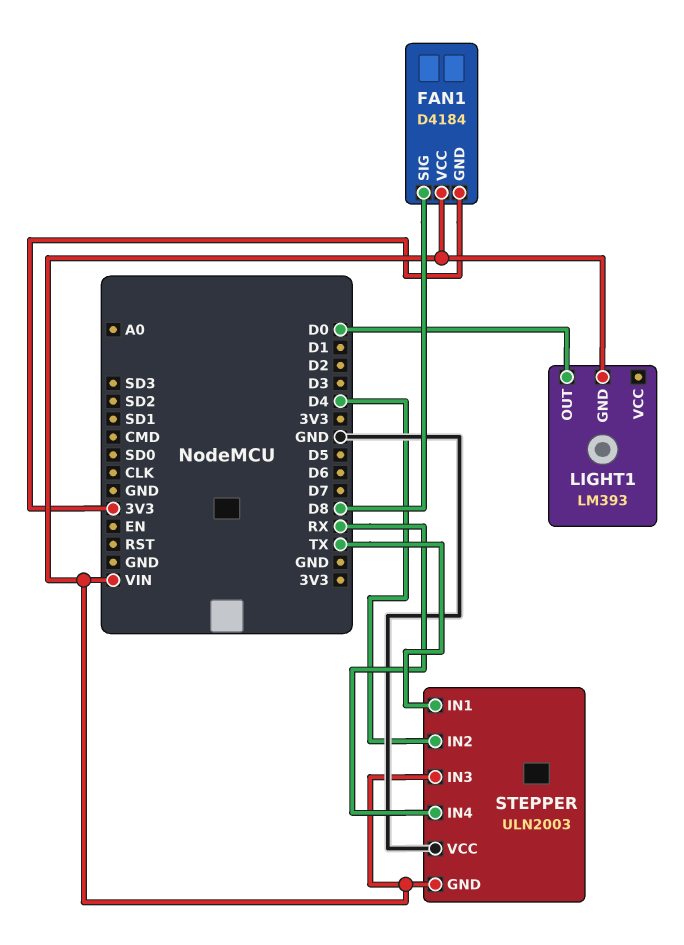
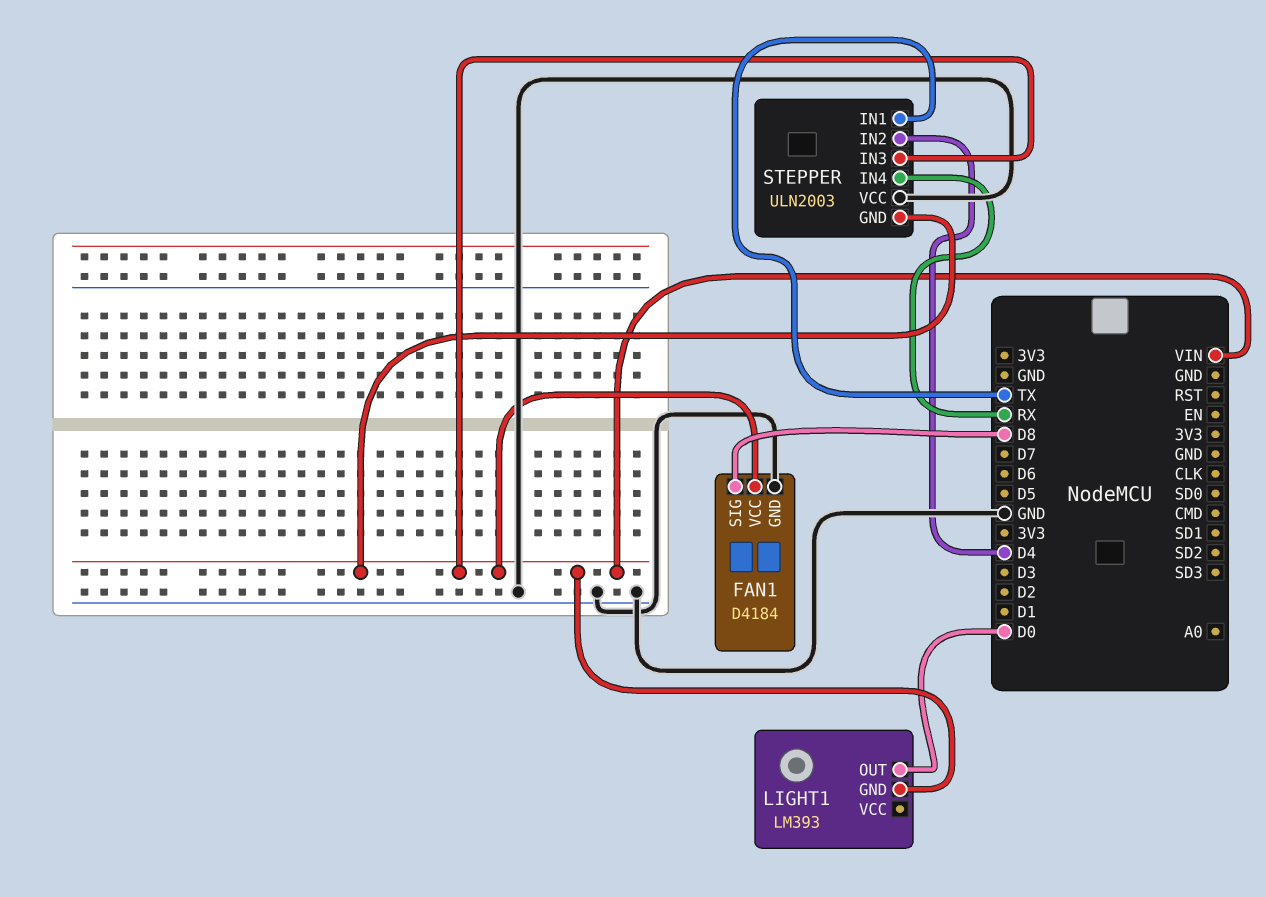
FAN1 pin GND: 3V3 -> GND

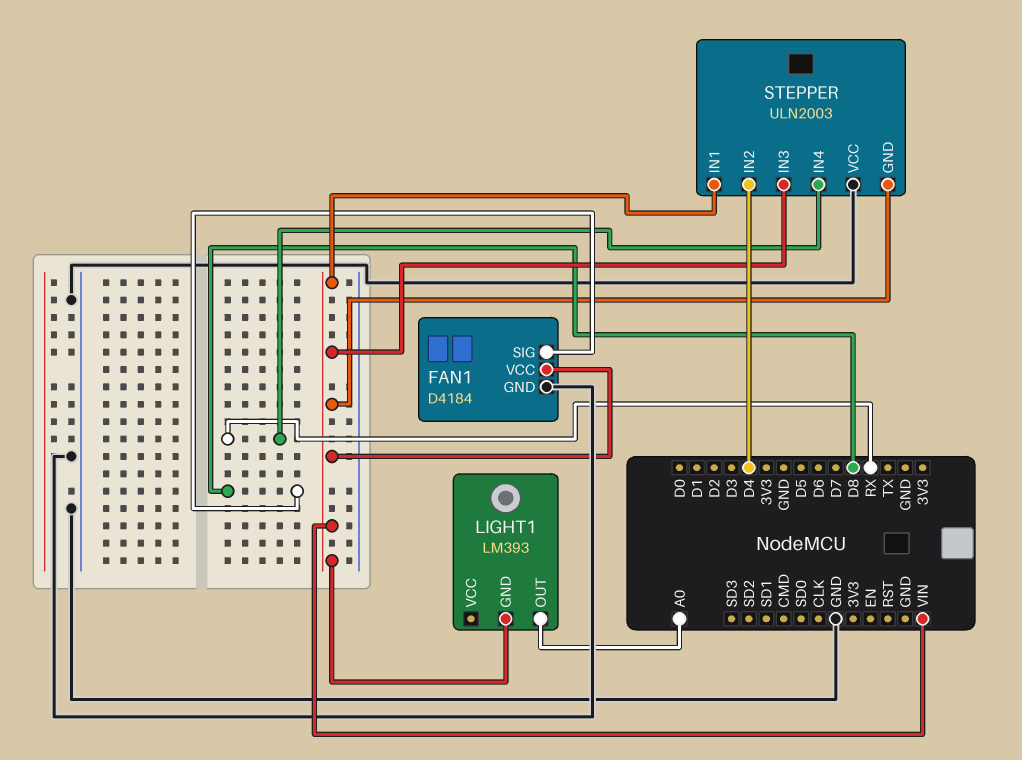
LIGHT1 pin OUT: D0 -> A0
STEPPER pin IN1: TX -> VIN

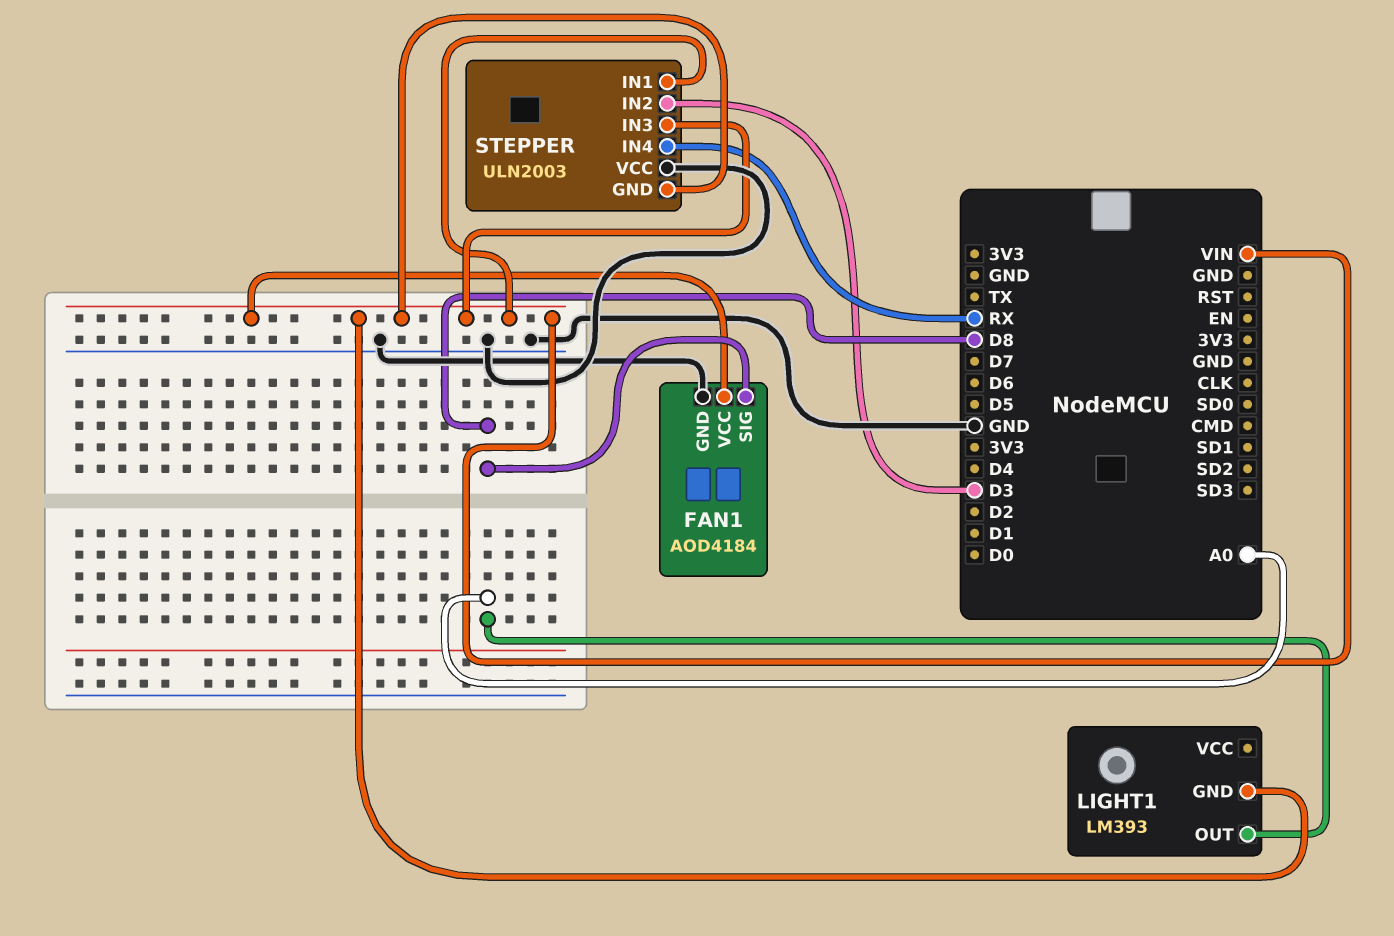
FAN1: D4184 -> AOD4184
STEPPER pin IN2: D4 -> D3

